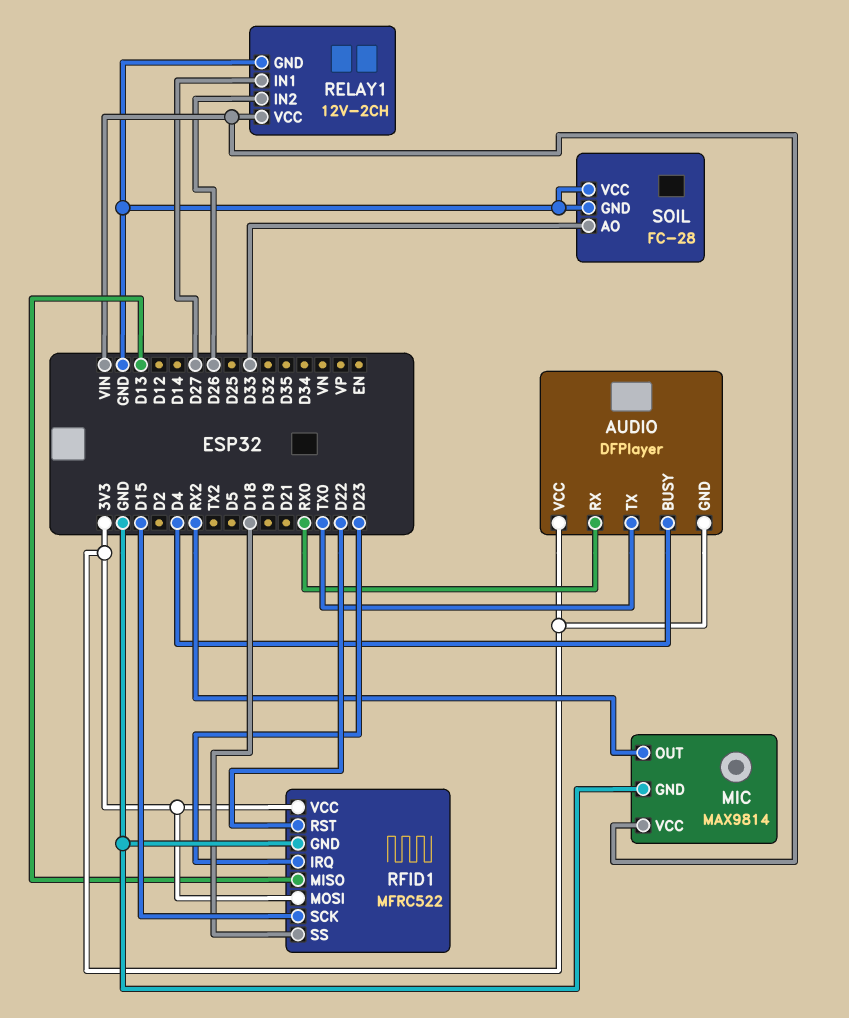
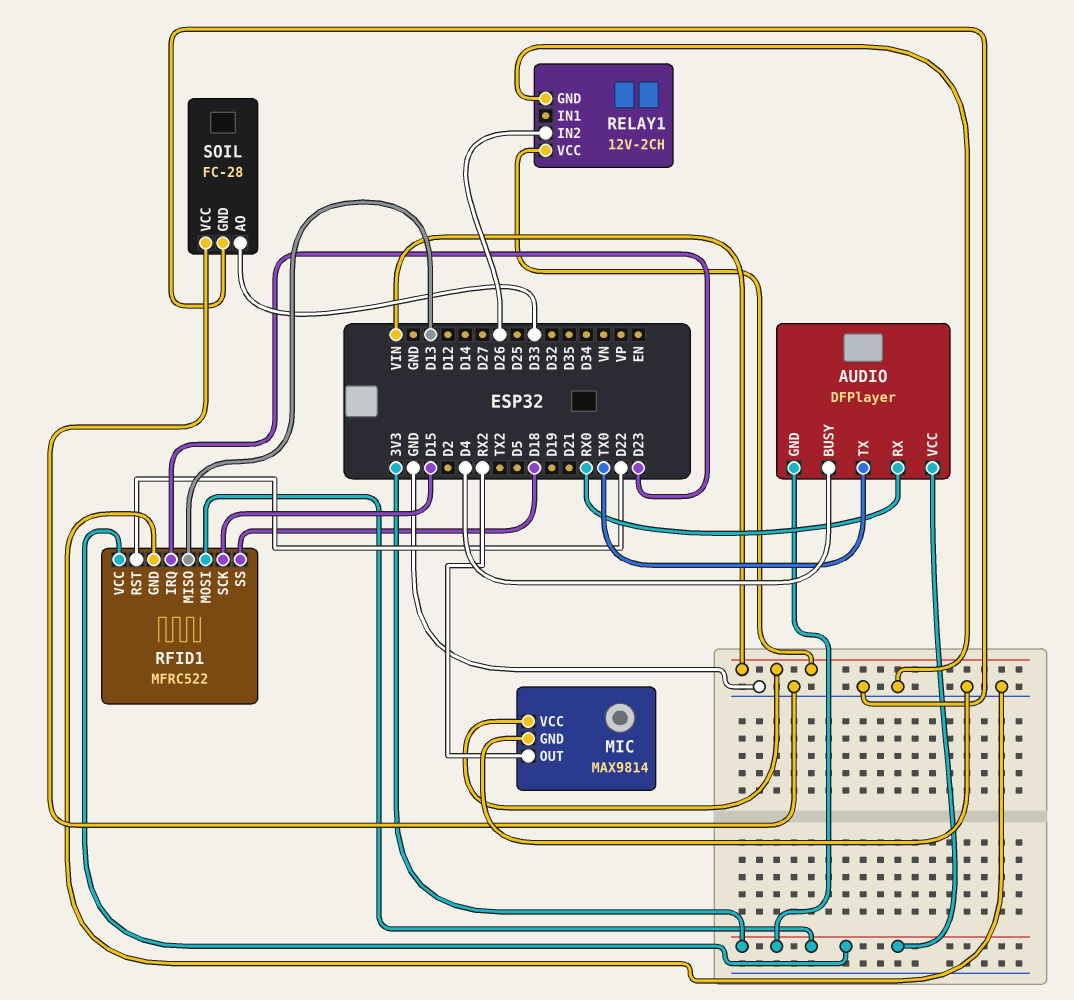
RELAY1 pin IN1: D27 -> none

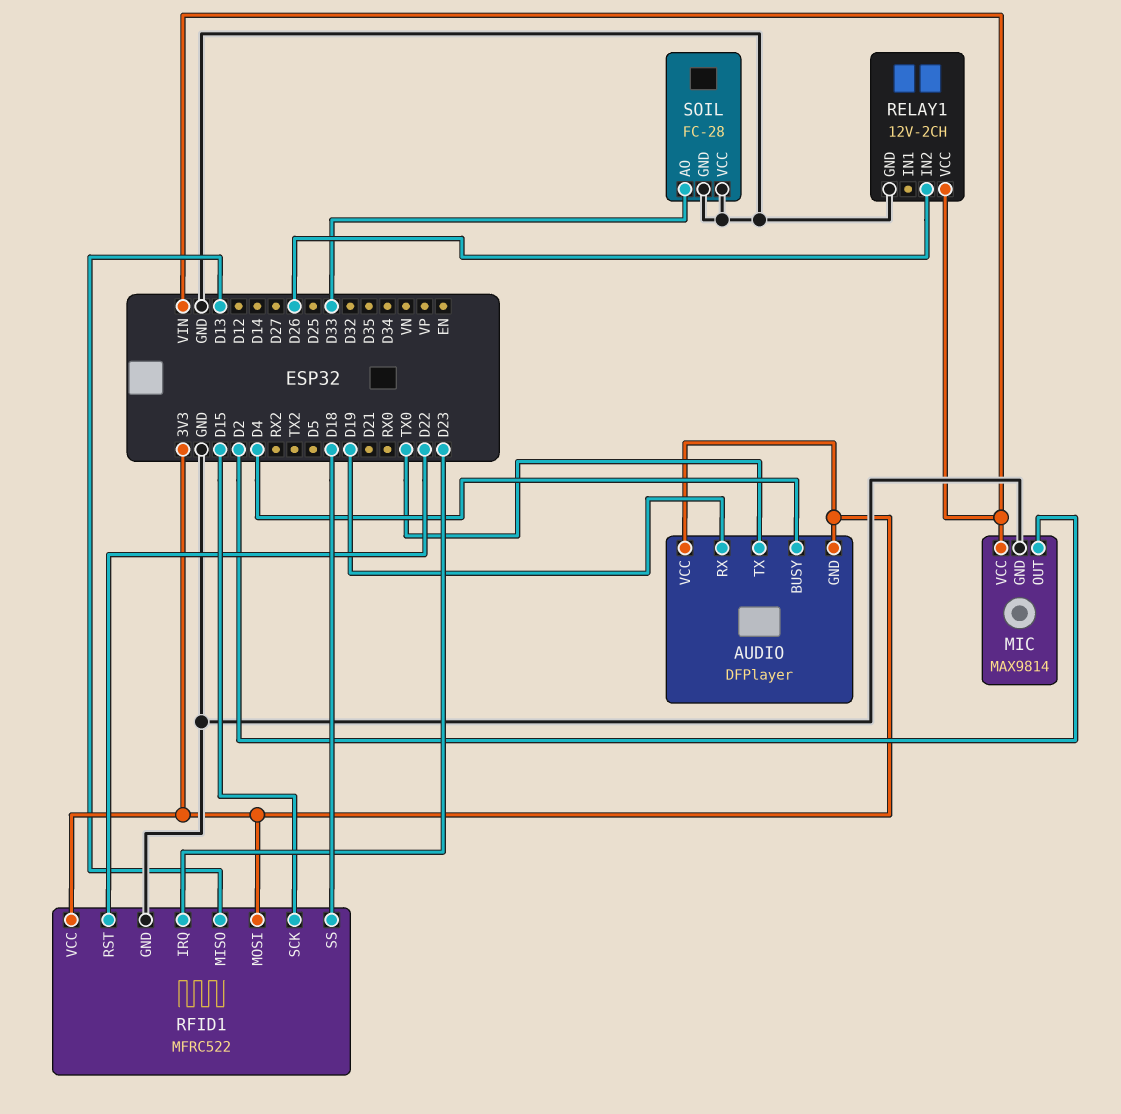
AUDIO pin RX: RX0 -> D19
MIC pin OUT: RX2 -> D2

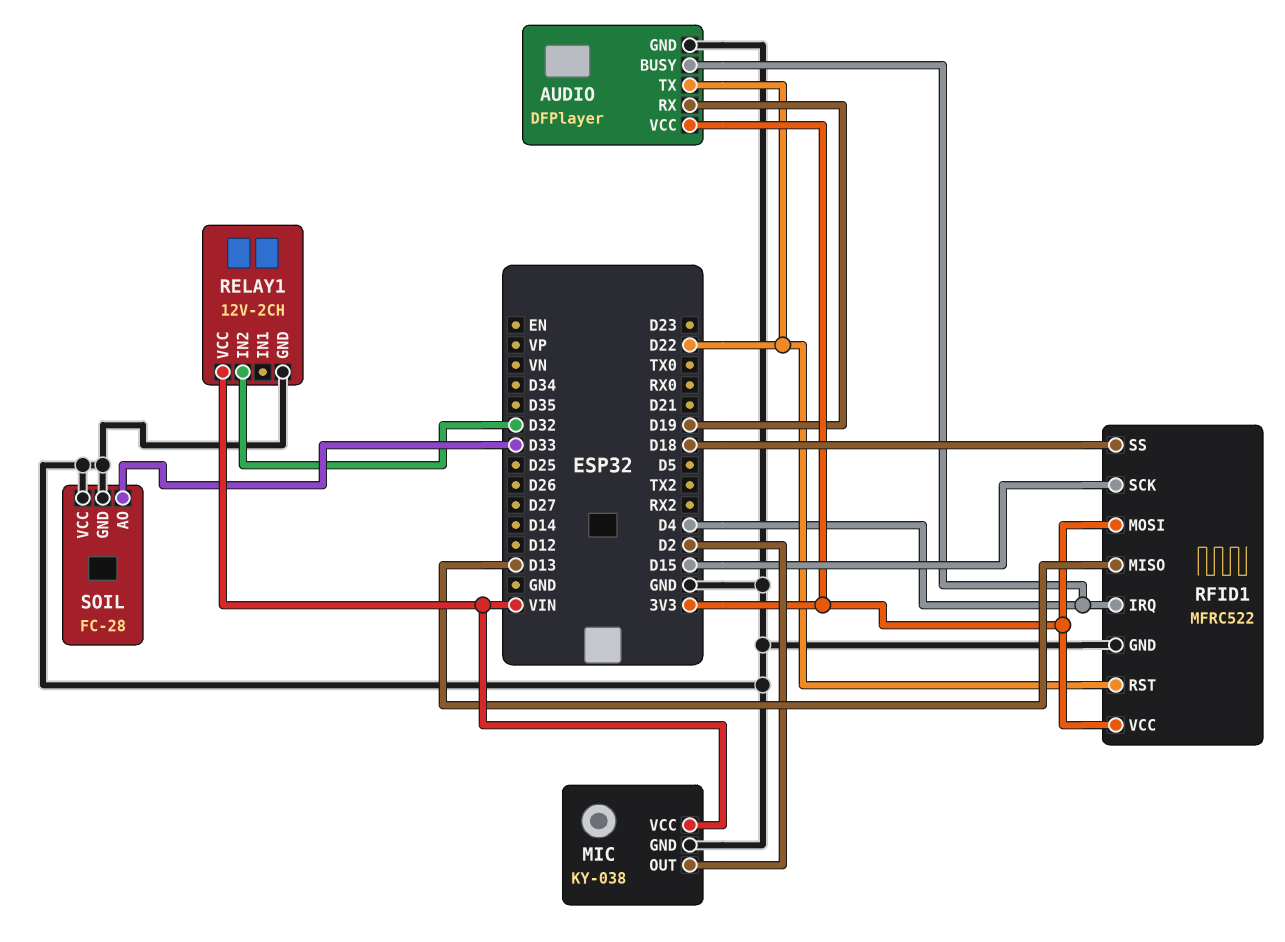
AUDIO pin GND: 3V3 -> GND
AUDIO pin TX: TX0 -> D22
MIC: MAX9814 -> KY-038
RELAY1 pin IN2: D26 -> D32
RFID1 pin IRQ: D23 -> D4

